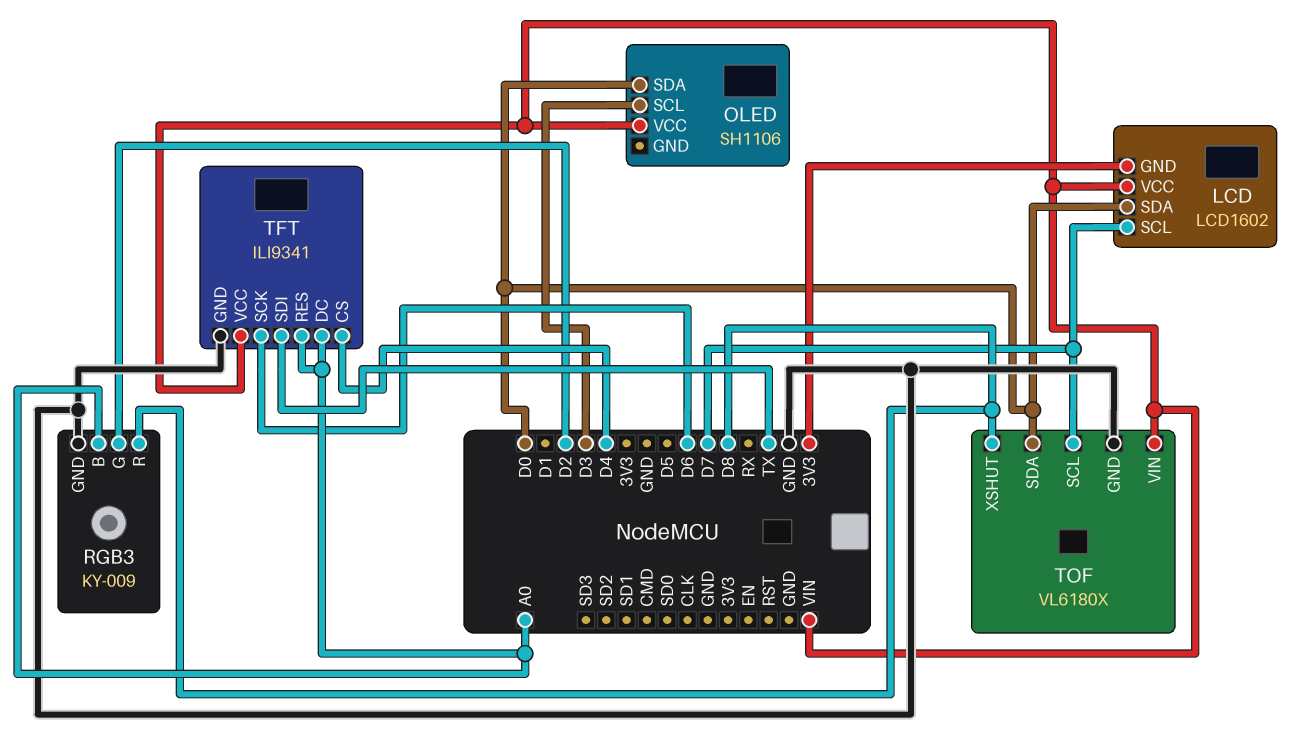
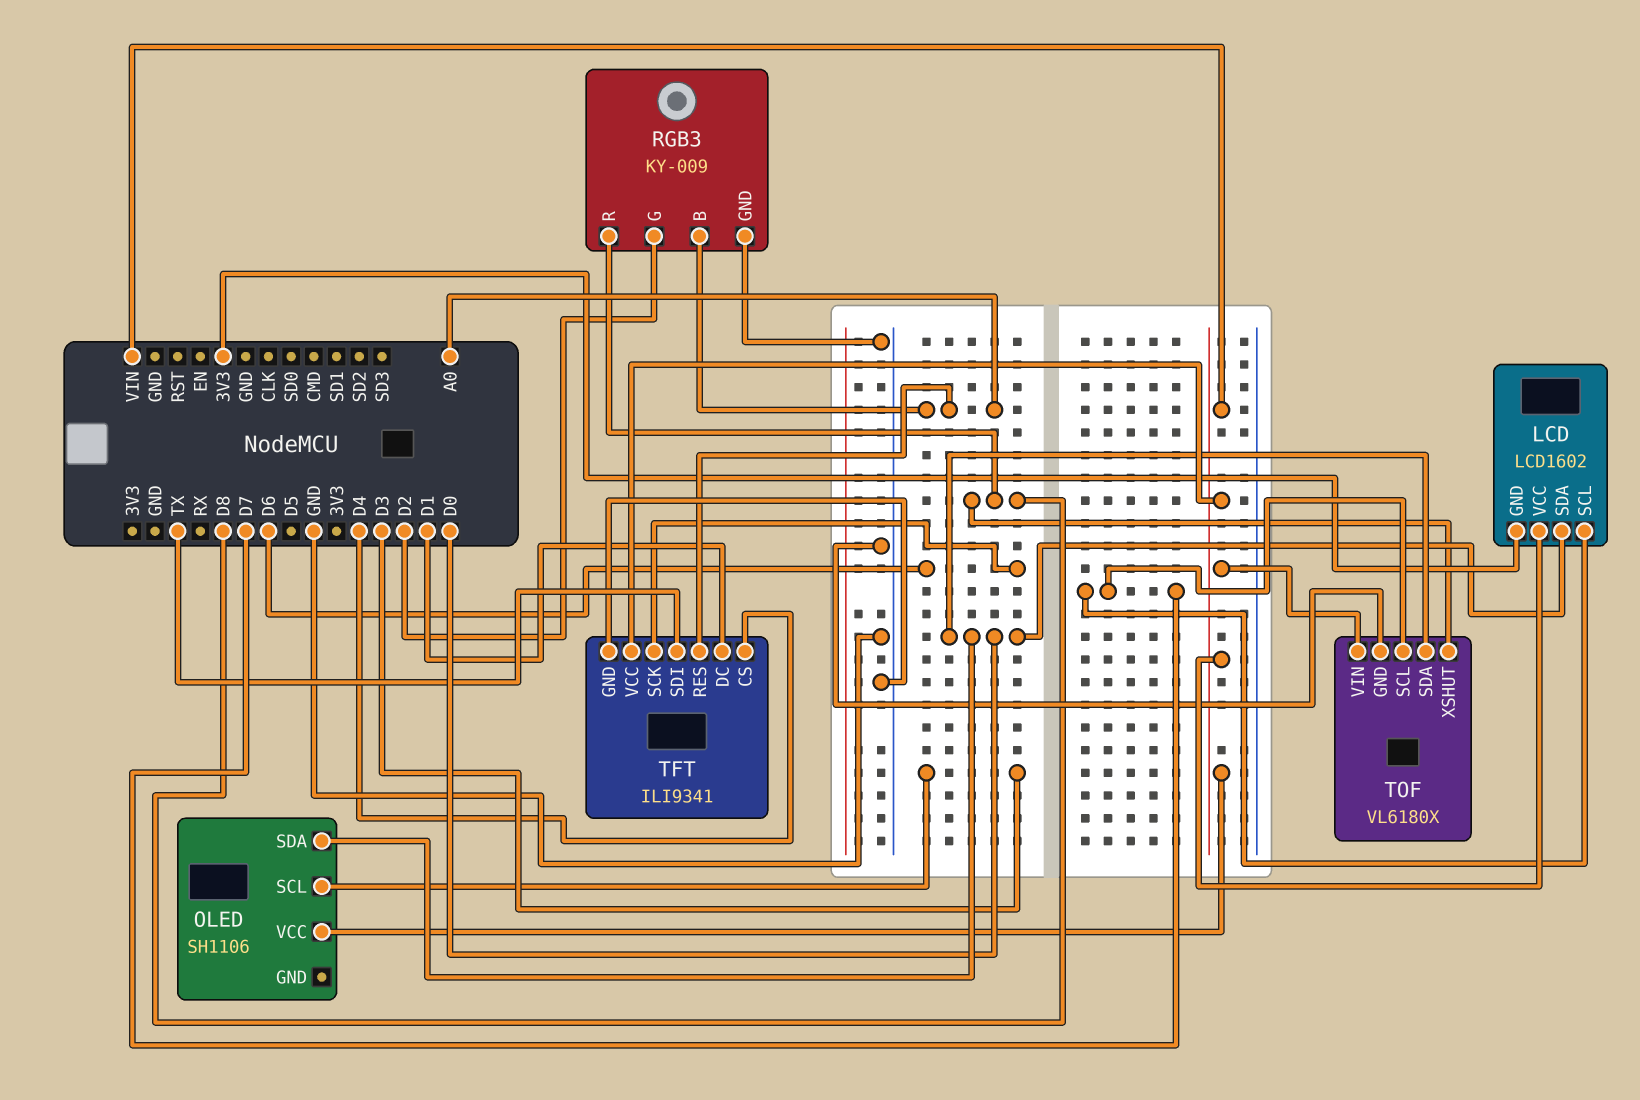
TFT pin DC: A0 -> D1

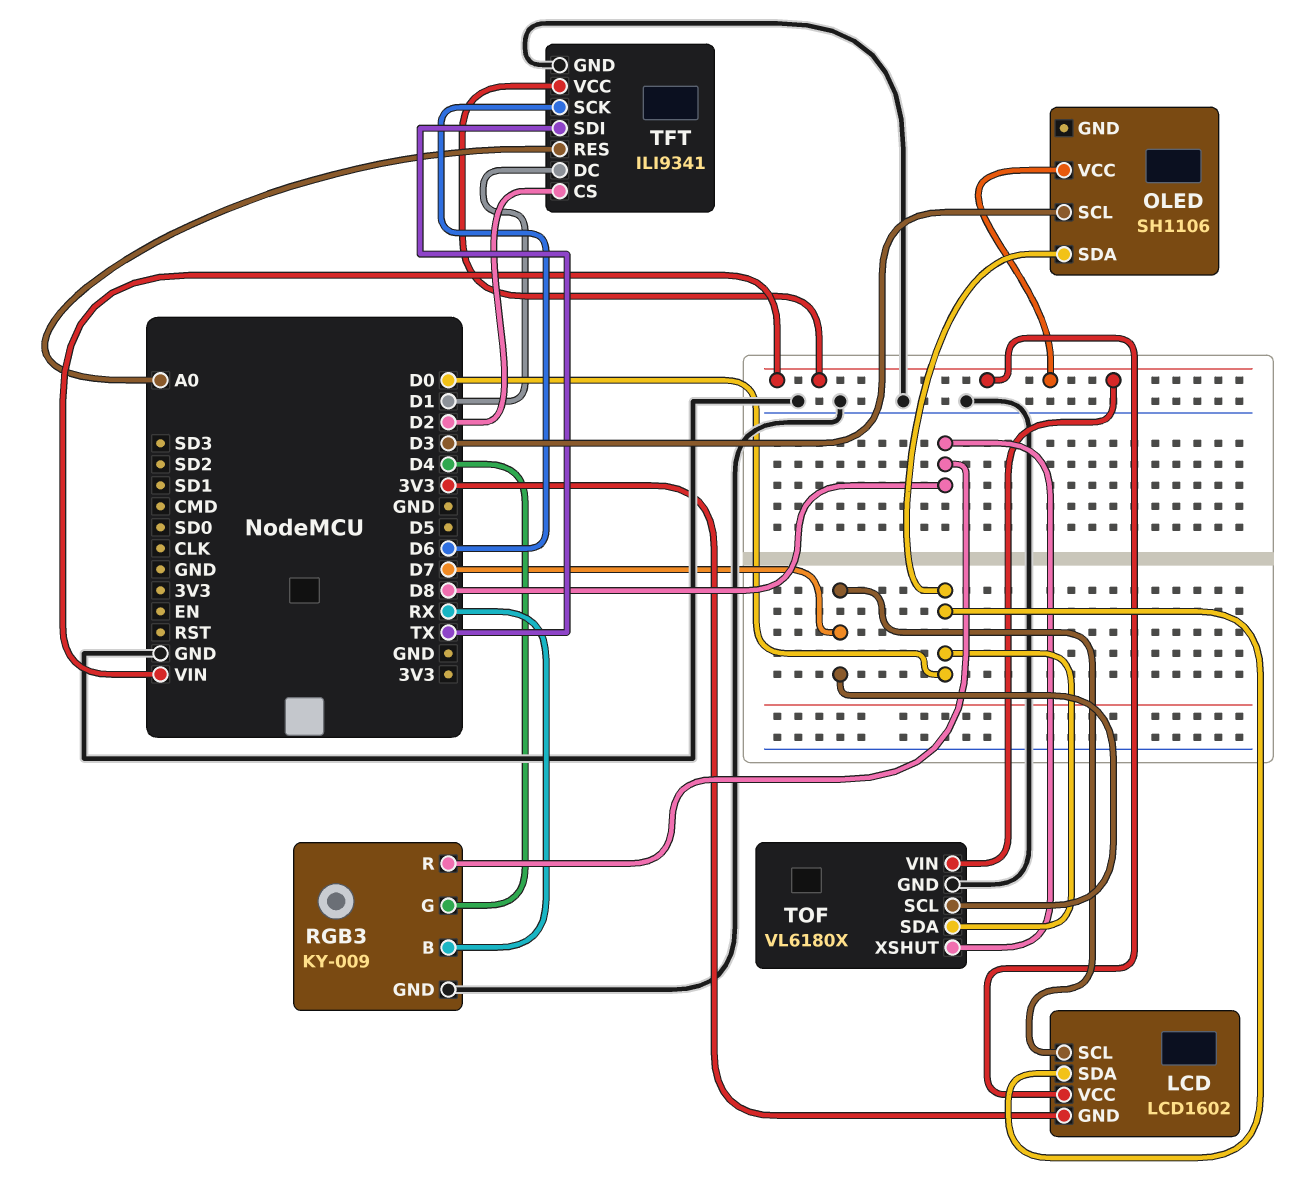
RGB3 pin B: A0 -> RX
RGB3 pin G: D2 -> D4
TFT pin CS: D4 -> D2

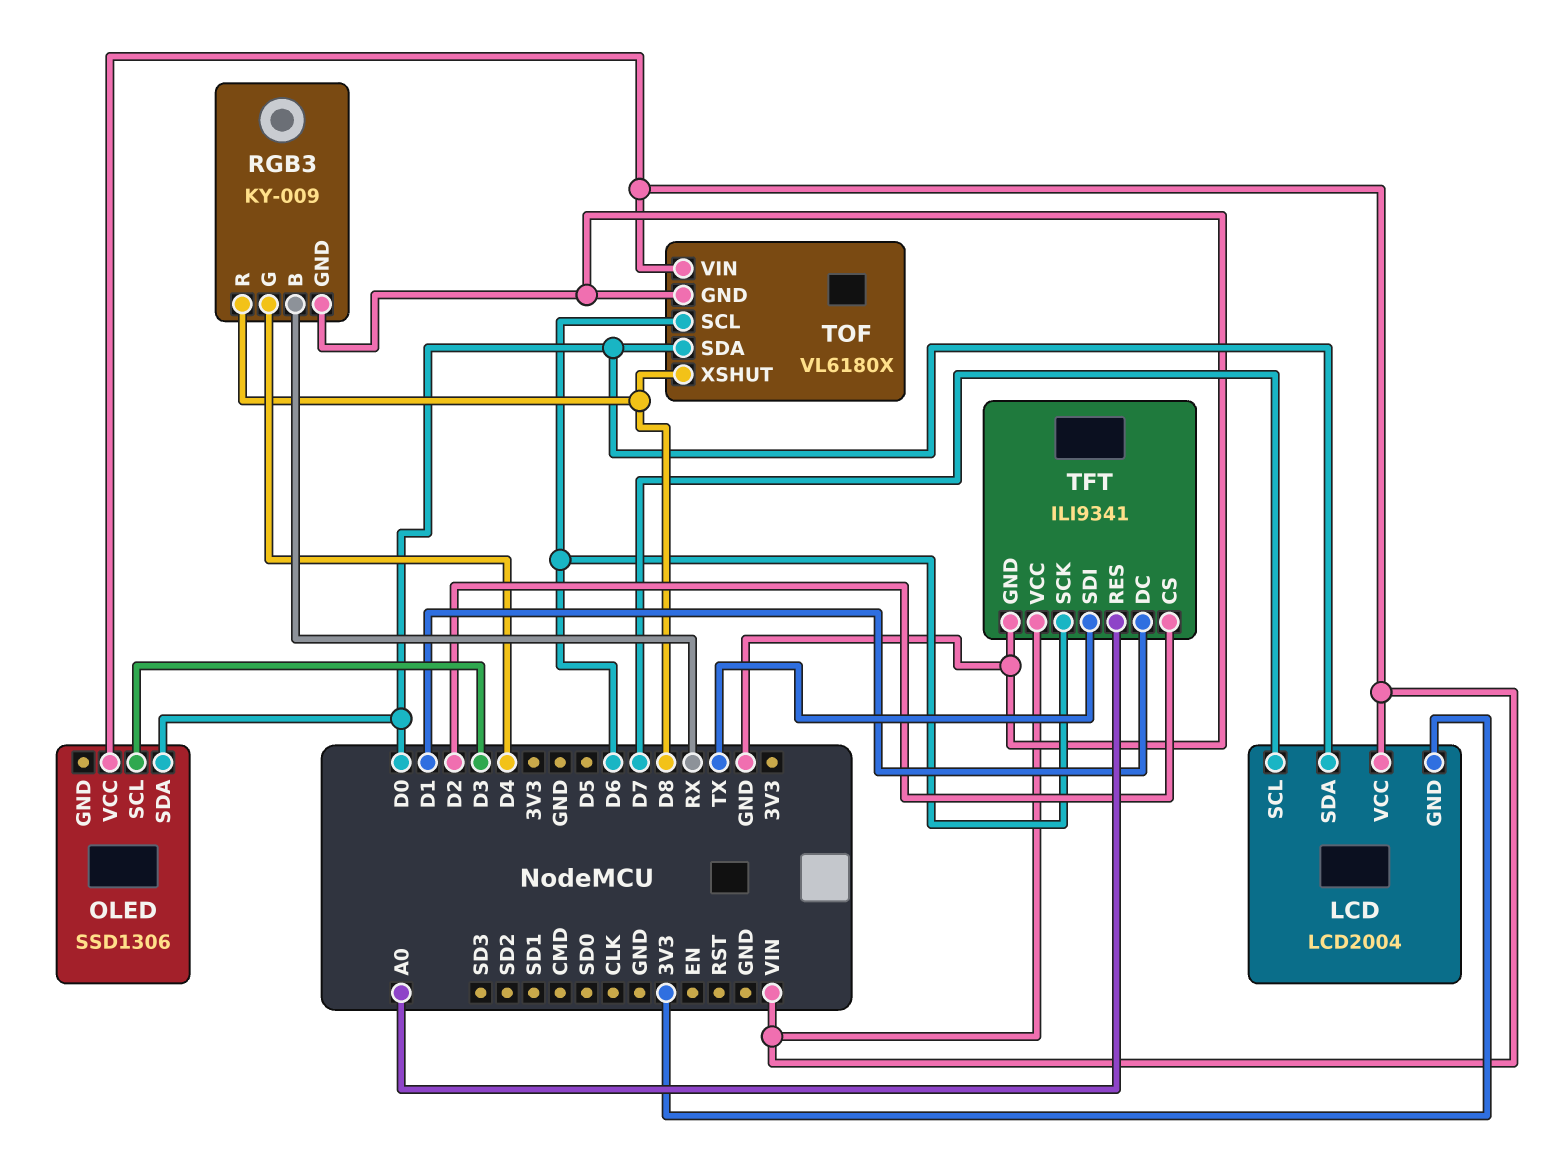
LCD: LCD1602 -> LCD2004
OLED: SH1106 -> SSD1306
TOF pin SCL: D7 -> D6

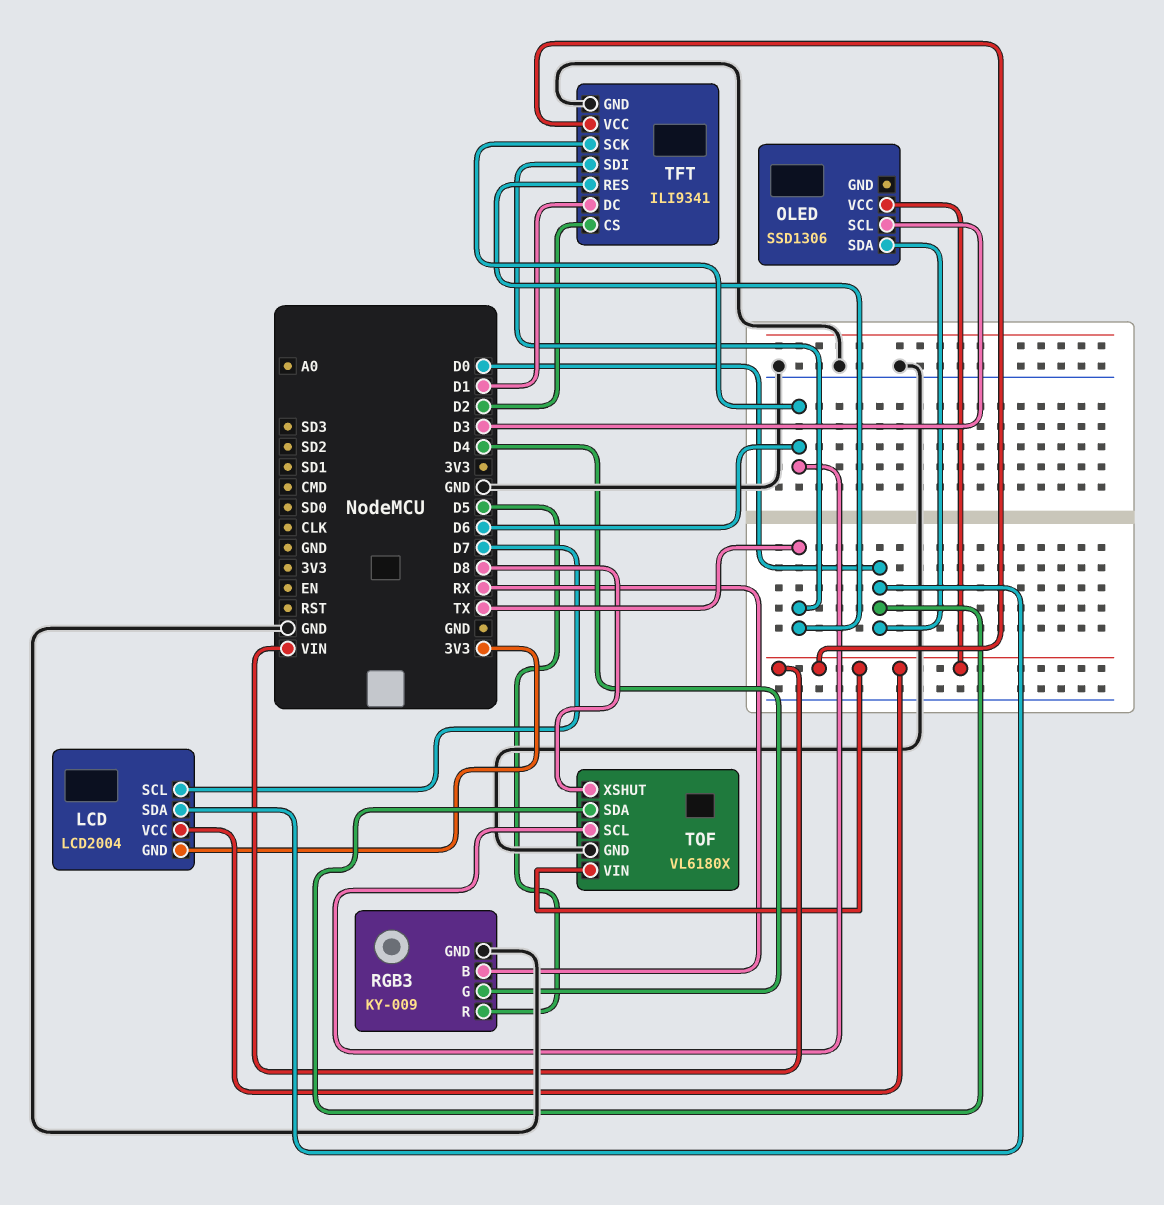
RGB3 pin R: D8 -> D5
TFT pin RES: A0 -> TX

